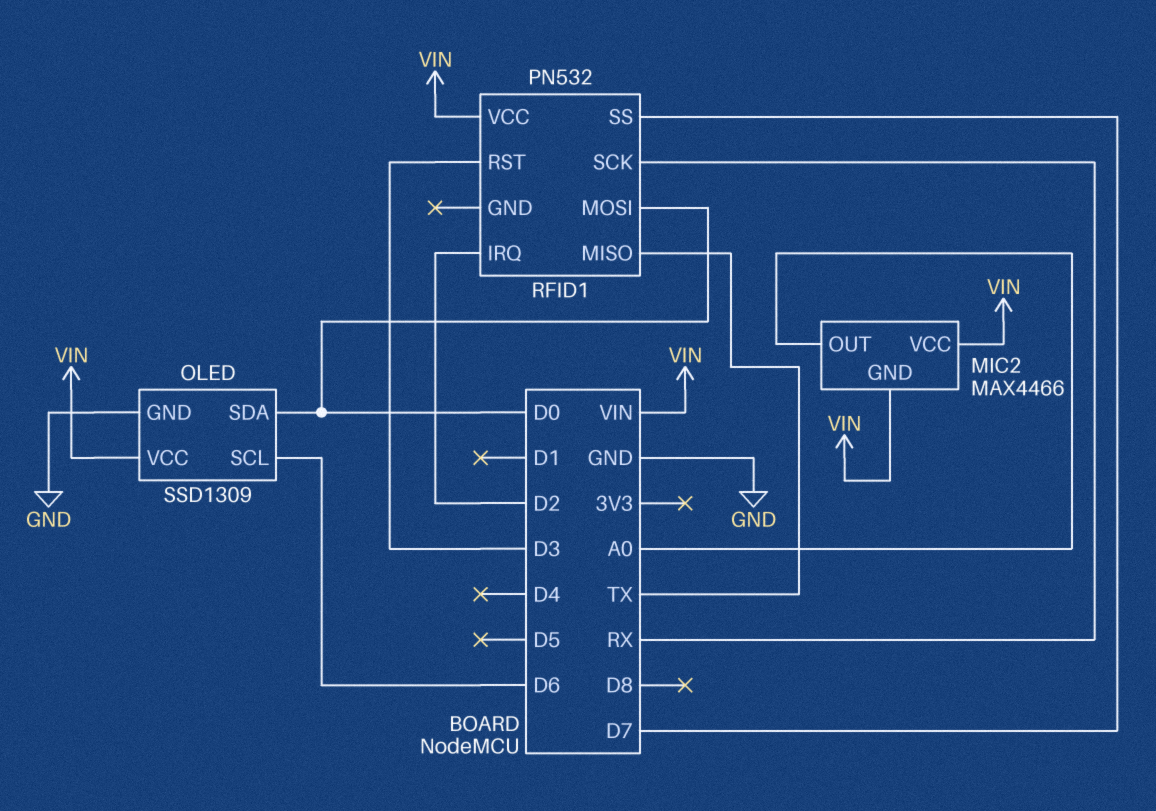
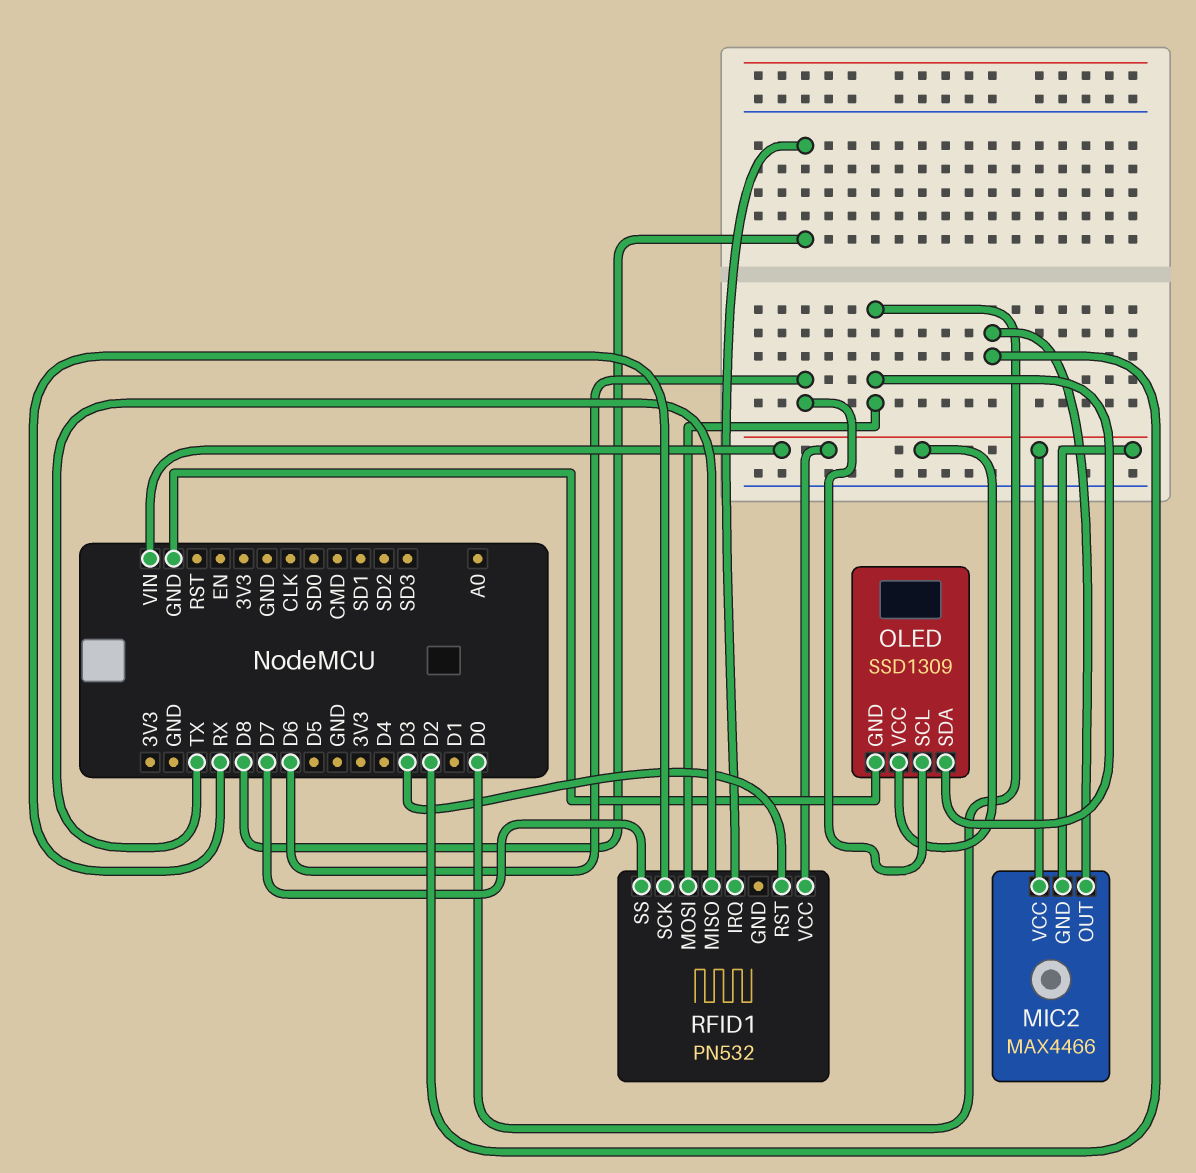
MIC2 pin OUT: A0 -> D2
RFID1 pin IRQ: D2 -> D8

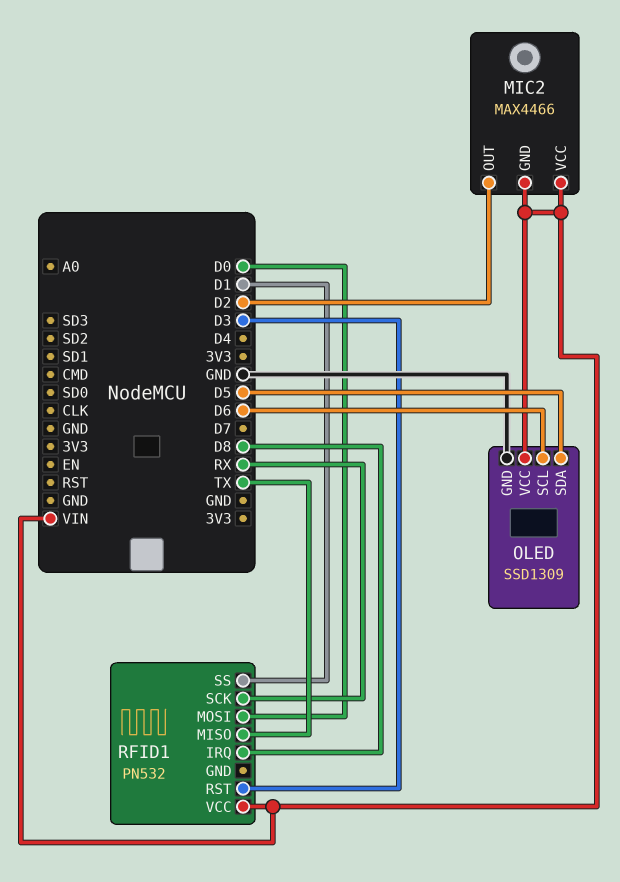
OLED pin SDA: D0 -> D5
RFID1 pin SS: D7 -> D1

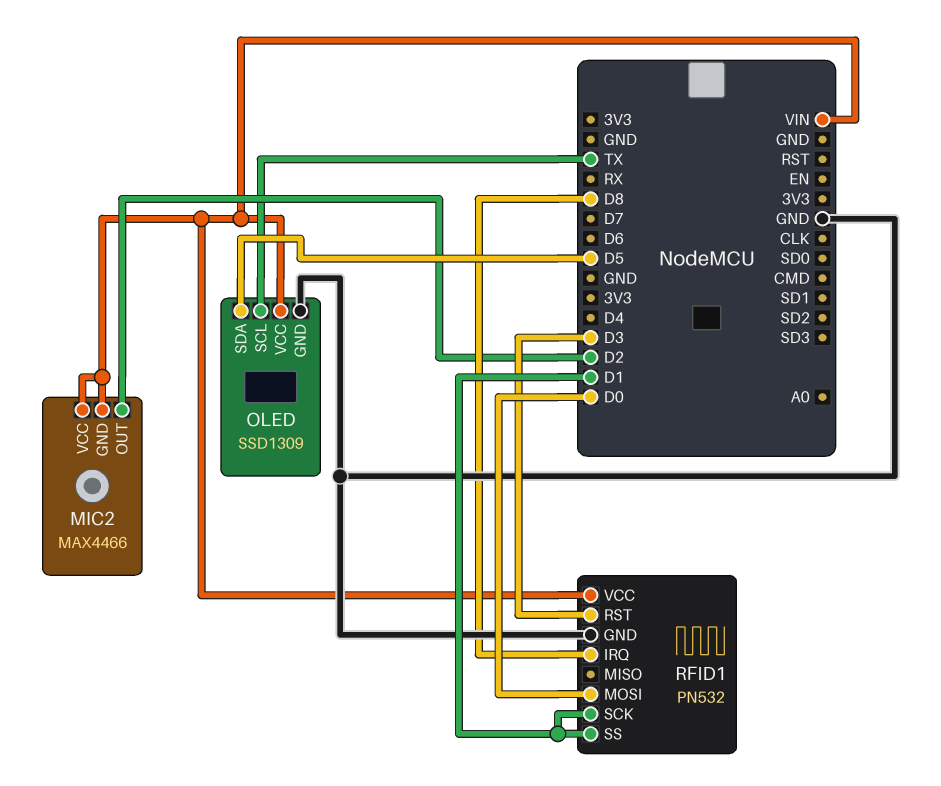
OLED pin SCL: D6 -> TX
RFID1 pin GND: none -> GND
RFID1 pin MISO: TX -> none
RFID1 pin SCK: RX -> D1

